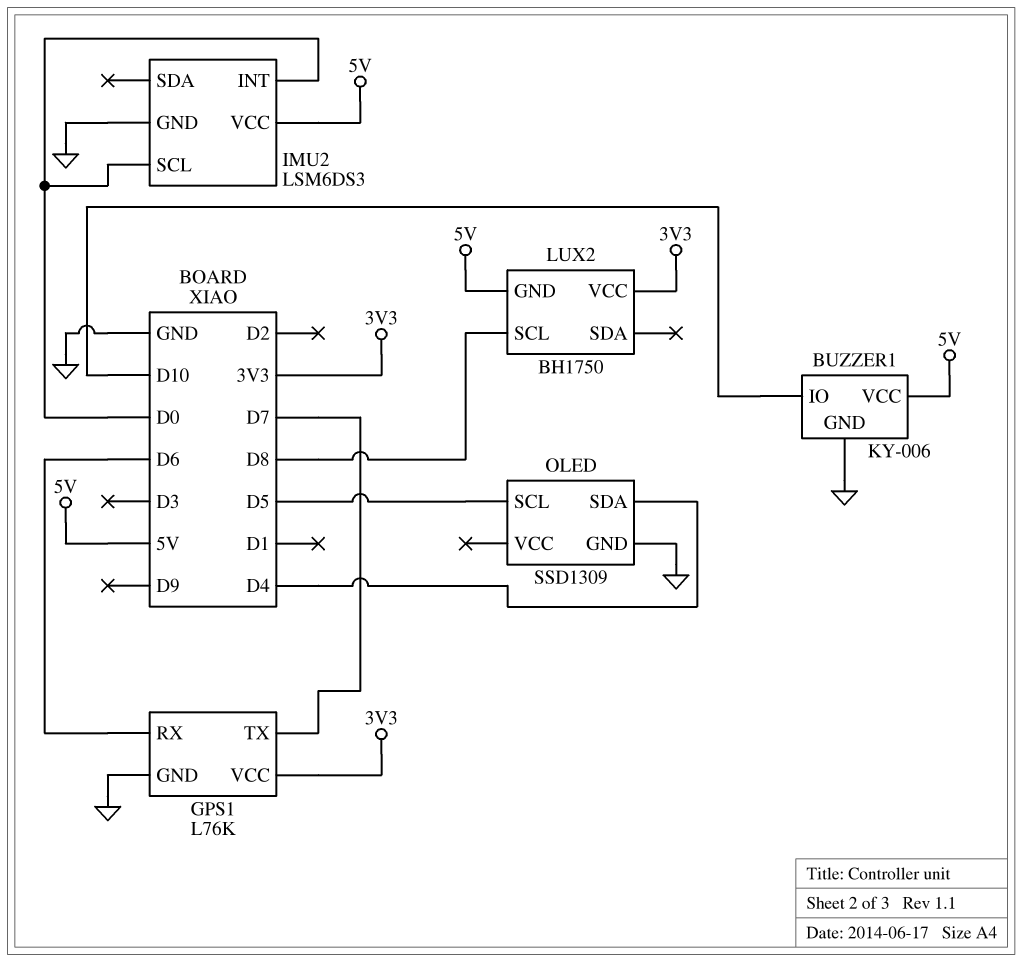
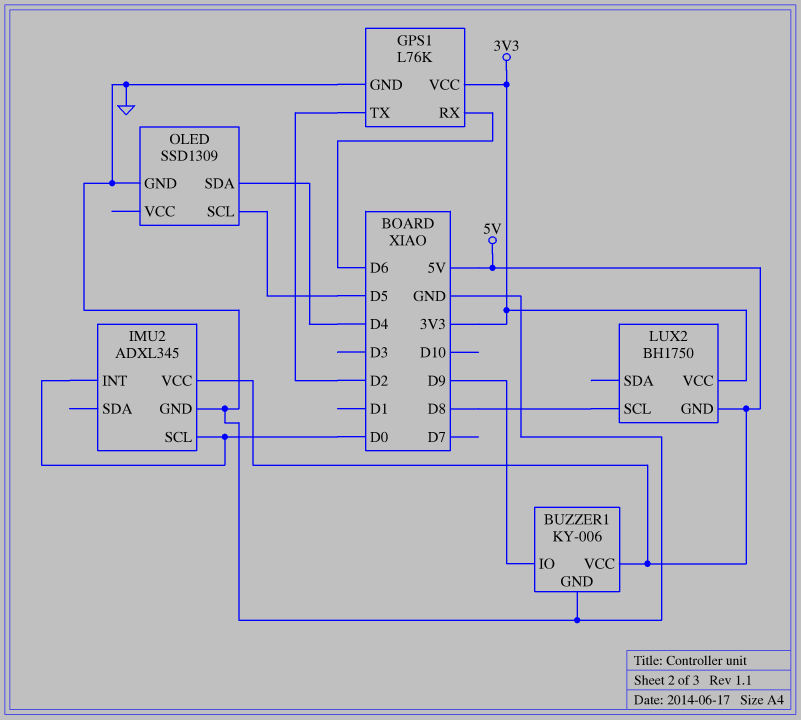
BUZZER1 pin IO: D10 -> D9
GPS1 pin TX: D7 -> D2
IMU2: LSM6DS3 -> ADXL345

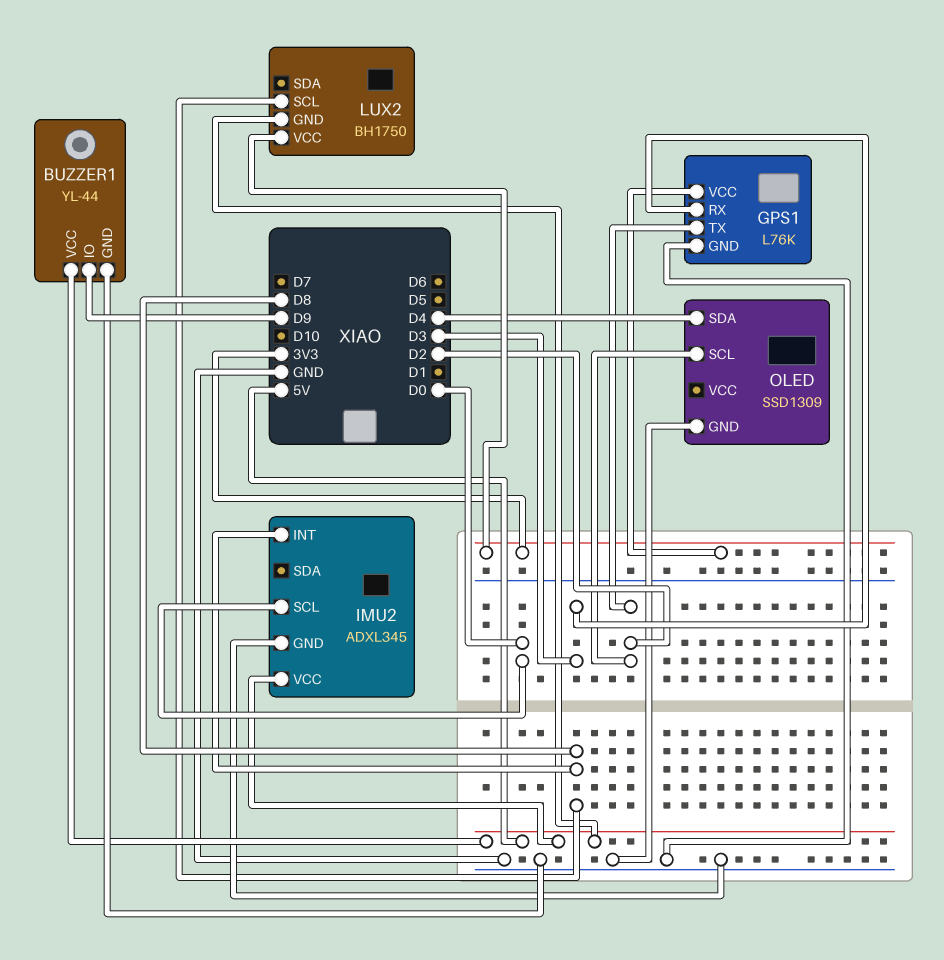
BUZZER1: KY-006 -> YL-44
GPS1 pin RX: D6 -> D3
IMU2 pin INT: D0 -> D8
OLED pin SCL: D5 -> D2

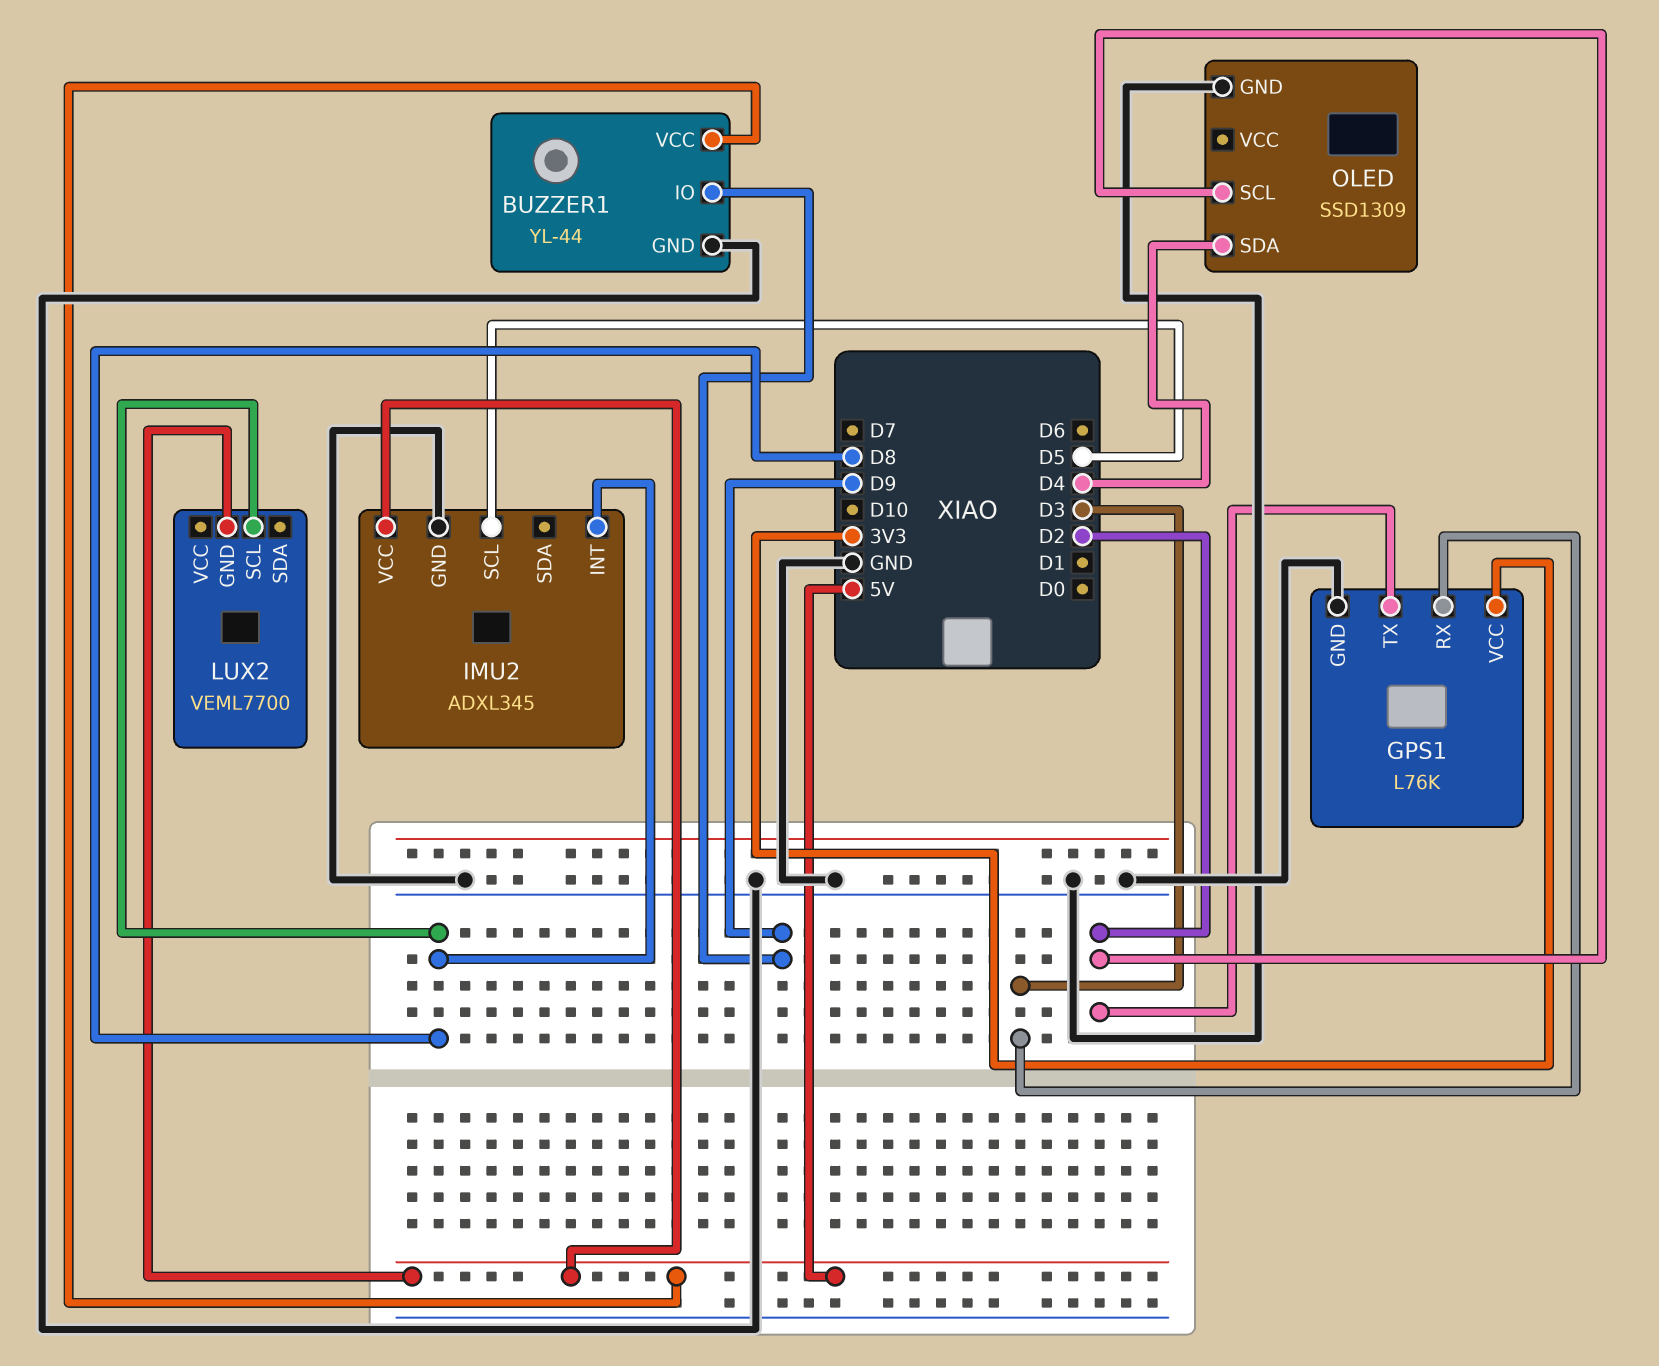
IMU2 pin SCL: D0 -> D5
LUX2: BH1750 -> VEML7700
LUX2 pin VCC: 3V3 -> none

